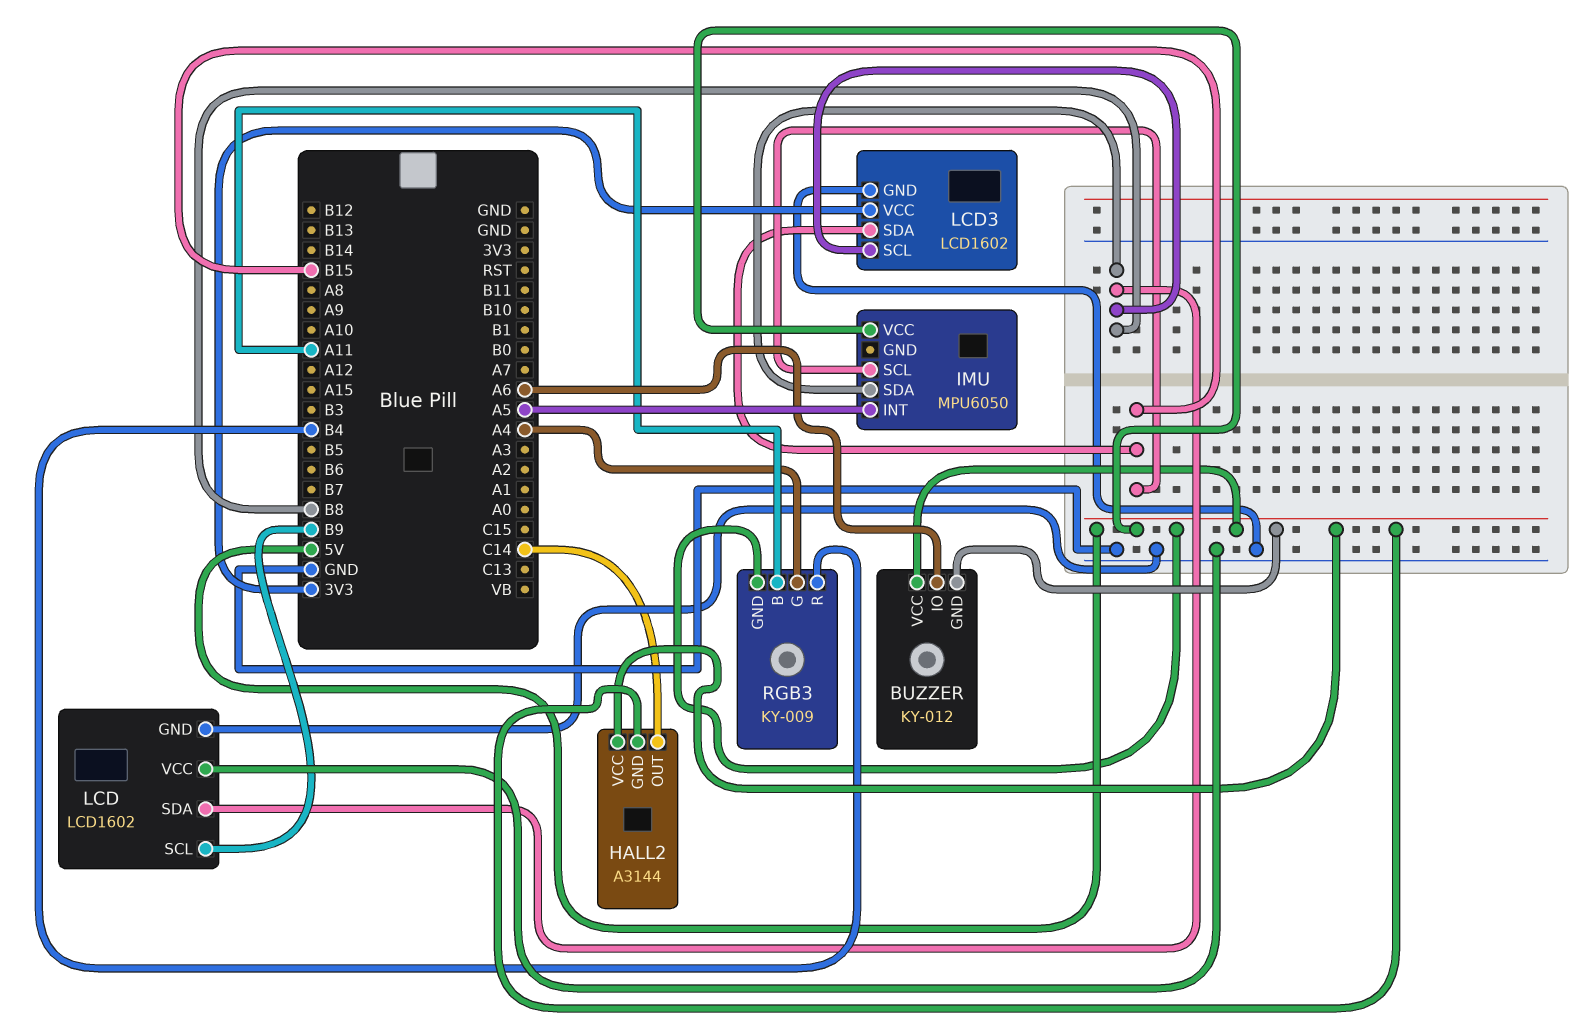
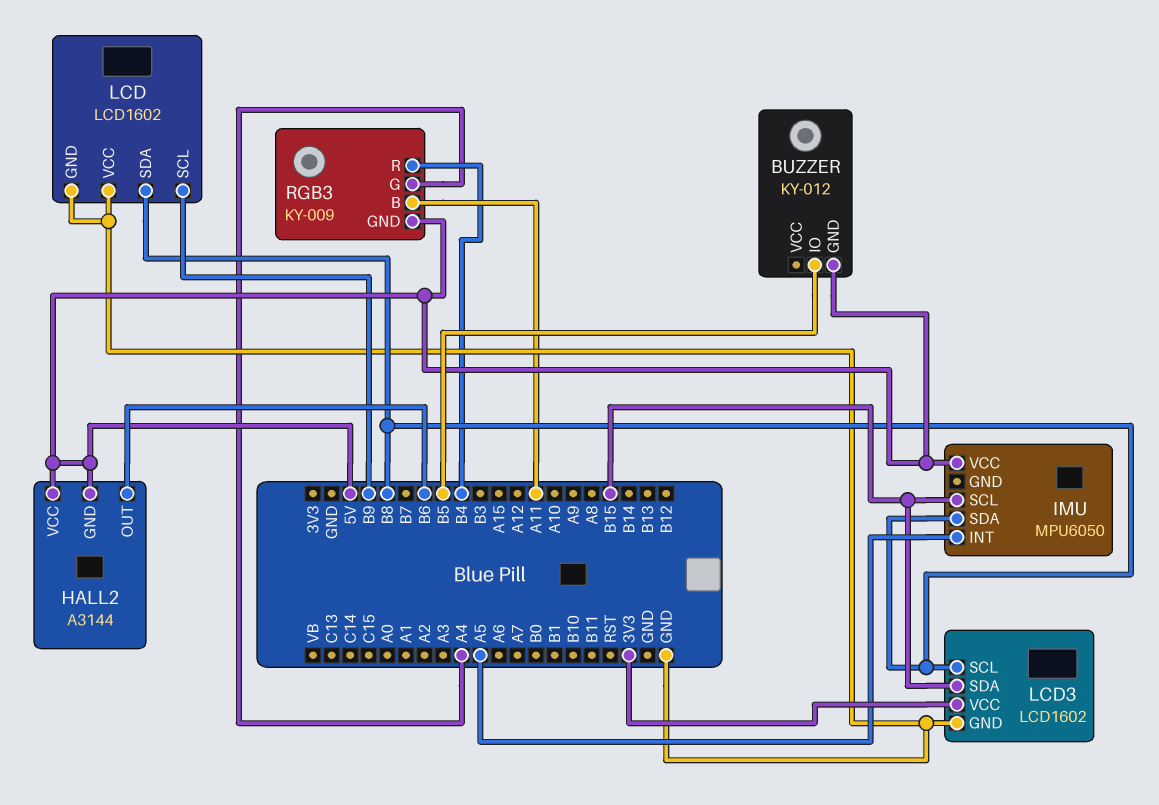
BUZZER pin IO: A6 -> B5
BUZZER pin VCC: 5V -> none
HALL2 pin OUT: C14 -> B6

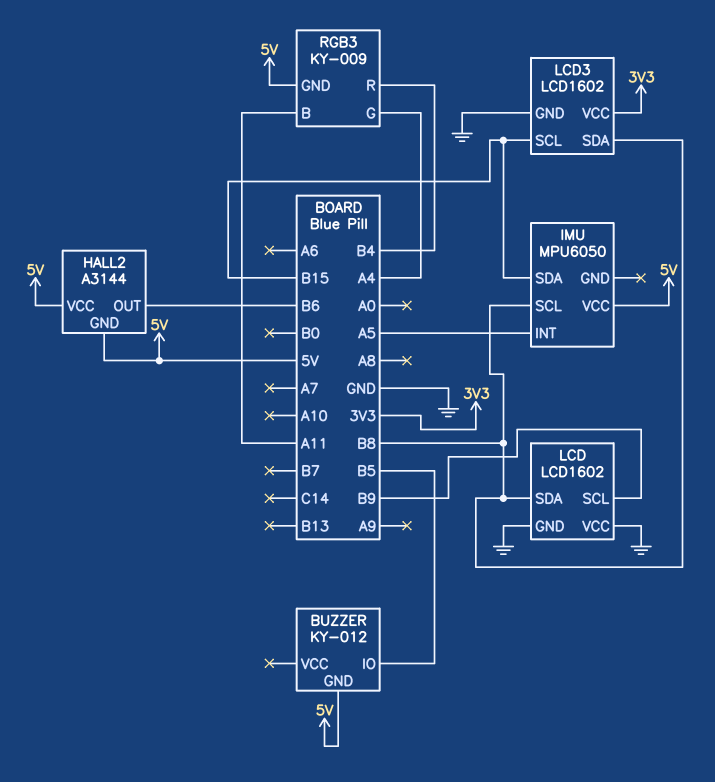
IMU pin SCL: B15 -> B8
IMU pin SDA: B8 -> B15
LCD3 pin SCL: B8 -> B15
LCD3 pin SDA: B15 -> B8

